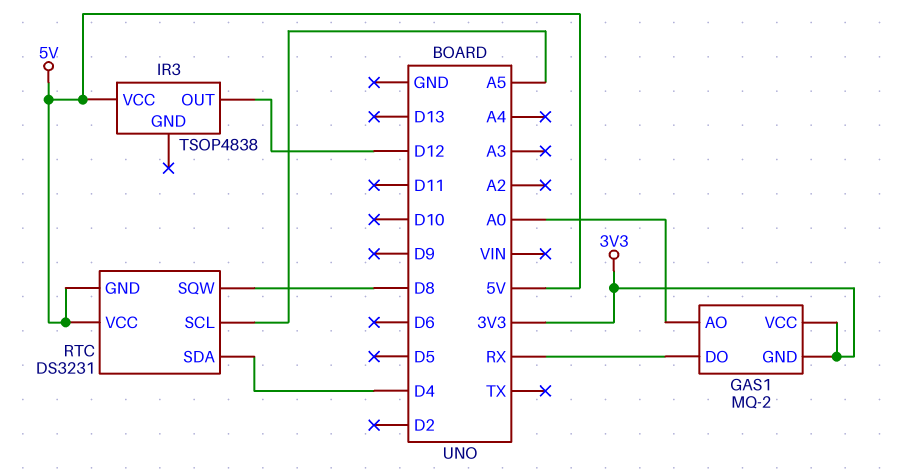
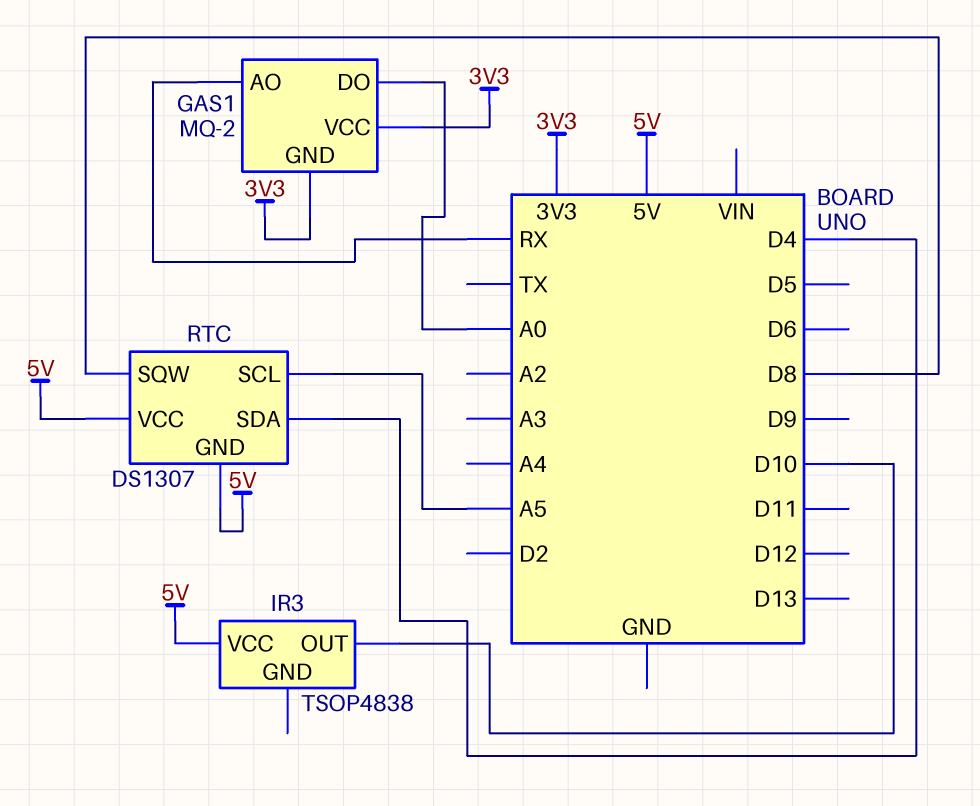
GAS1 pin AO: A0 -> RX
GAS1 pin DO: RX -> A0
IR3 pin OUT: D12 -> D10
RTC: DS3231 -> DS1307

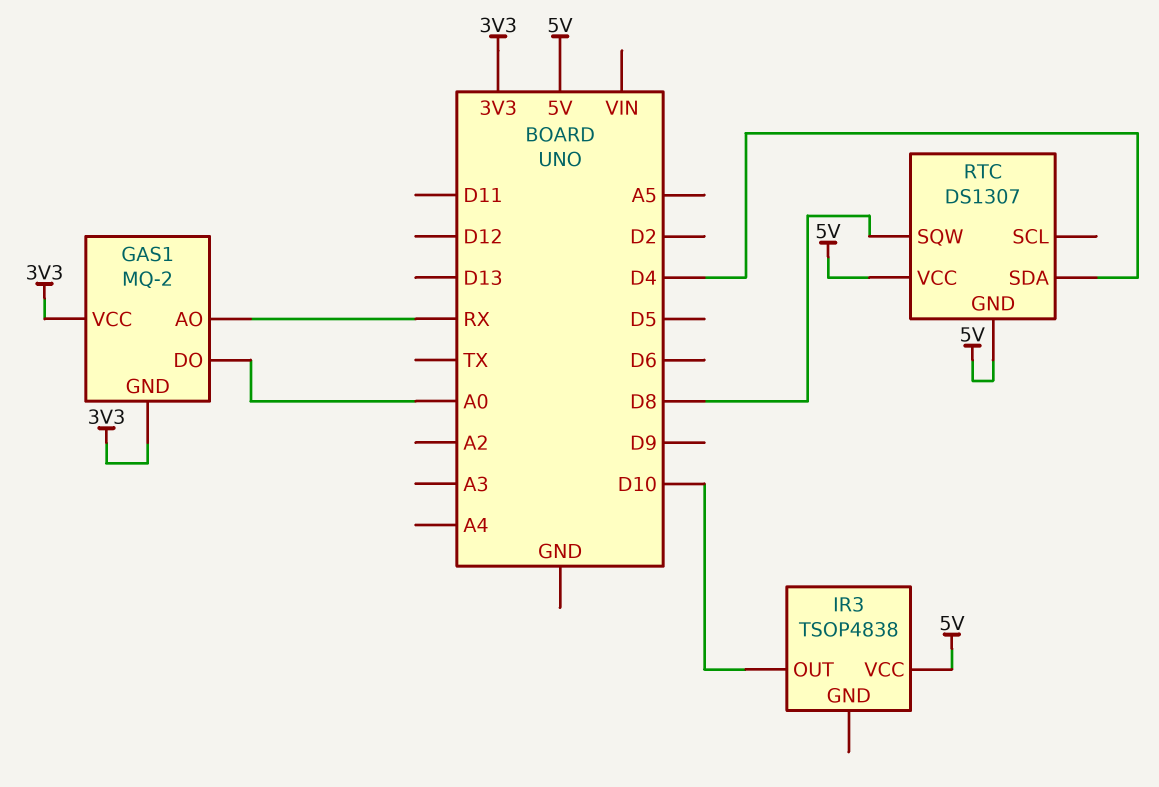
RTC pin SCL: A5 -> none

